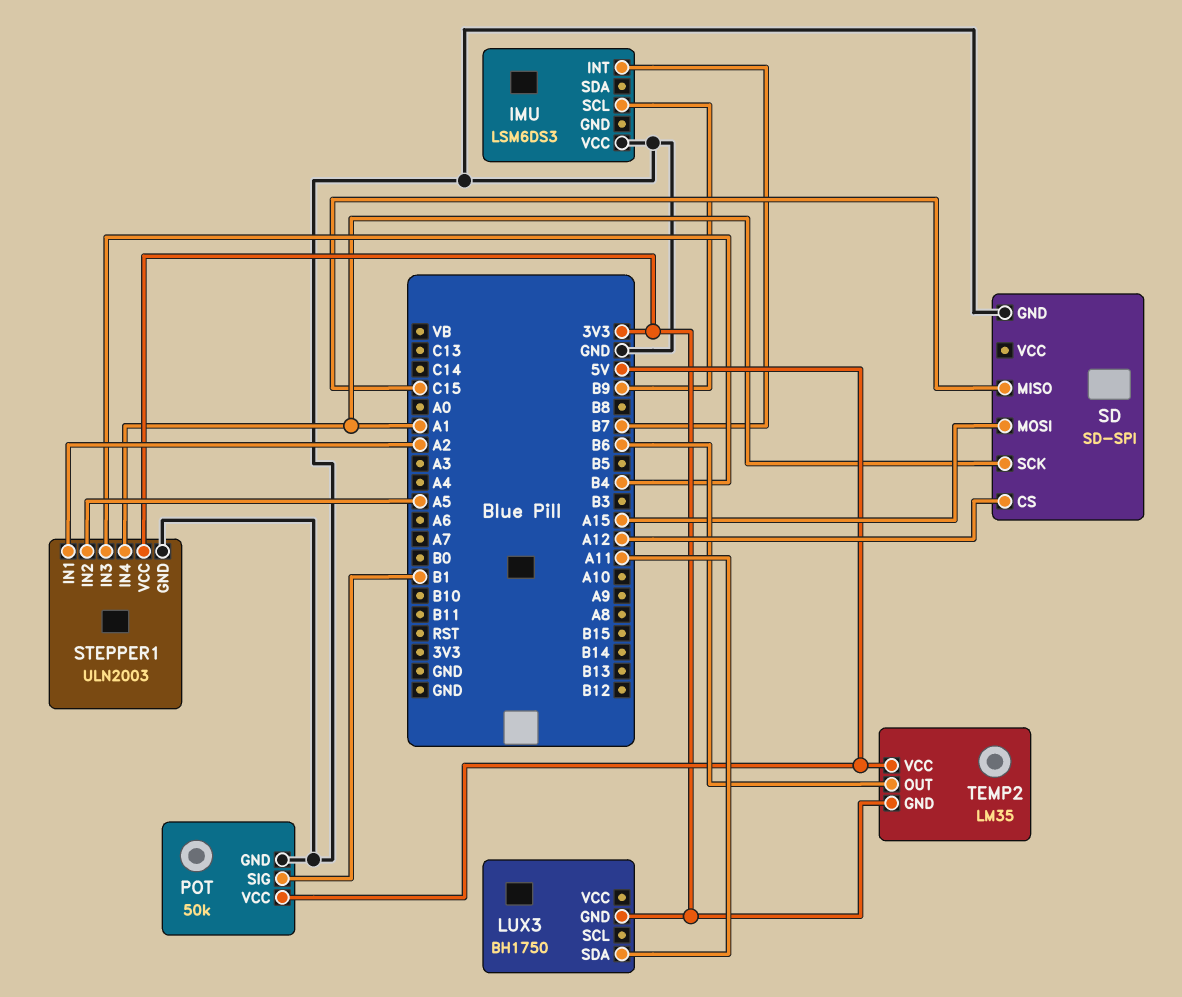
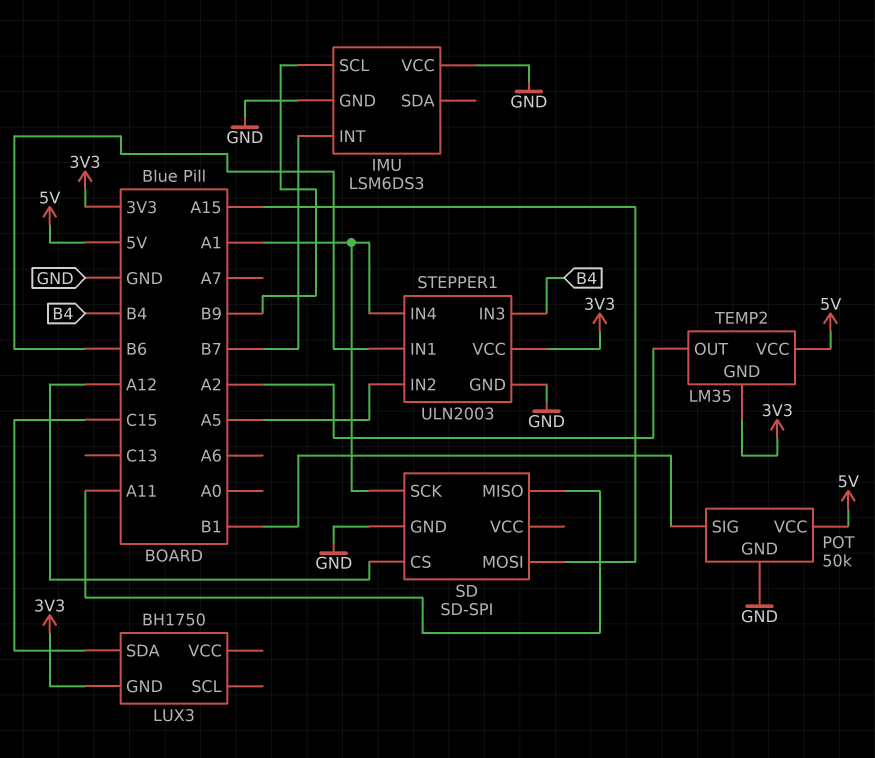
IMU pin GND: none -> GND
LUX3 pin SDA: A11 -> C15
SD pin MISO: C15 -> A11
STEPPER1 pin IN1: A2 -> B6
TEMP2 pin OUT: B6 -> A2

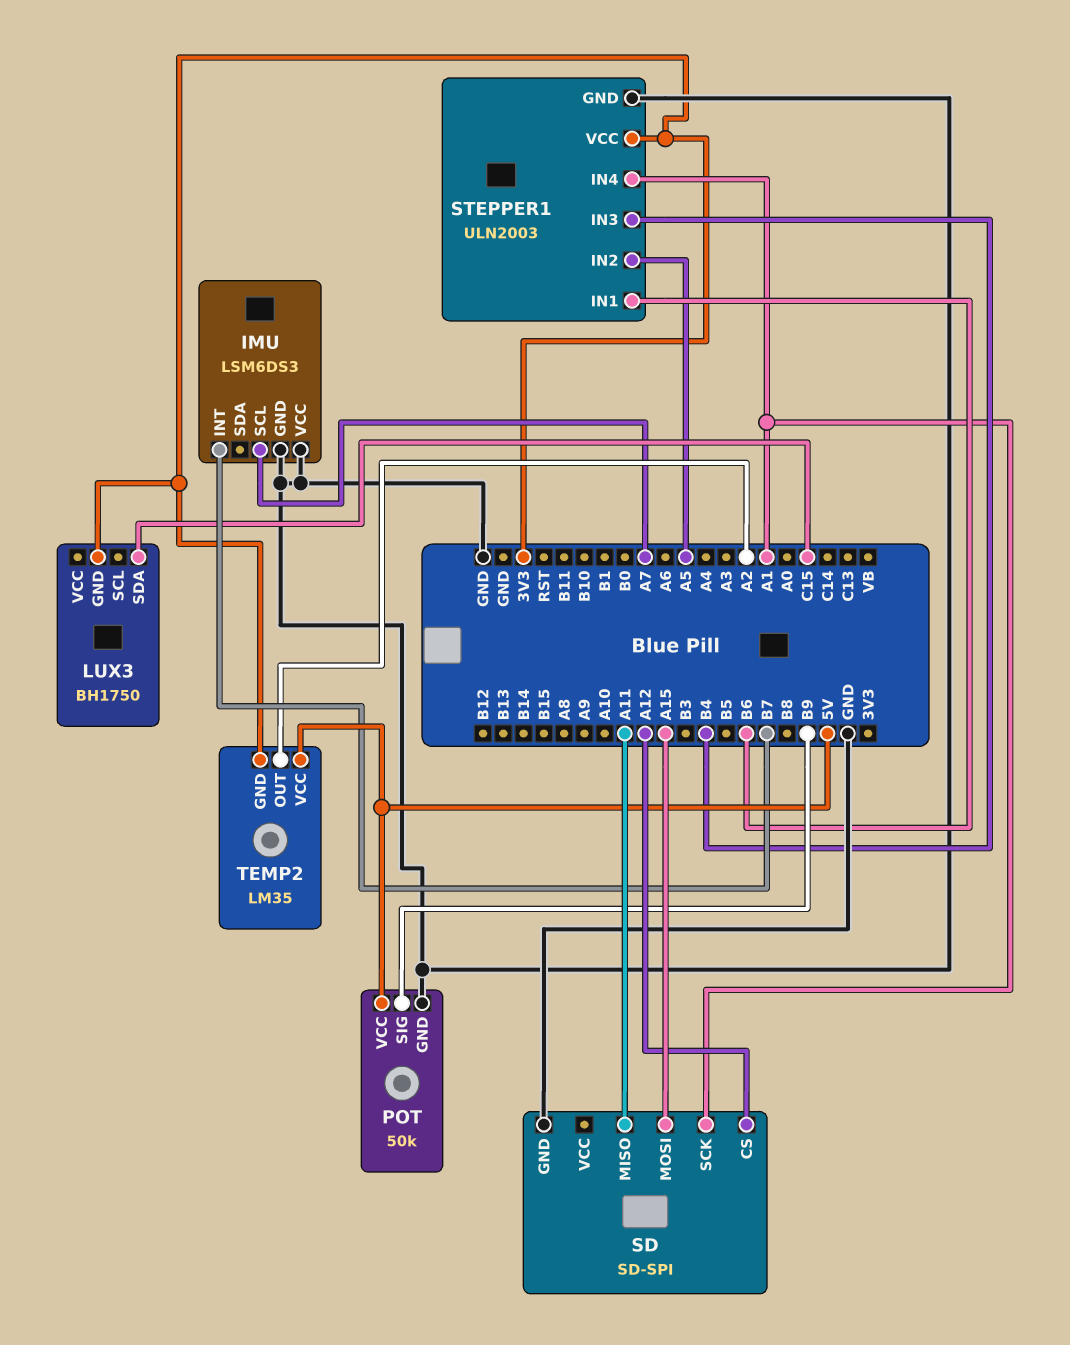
IMU pin SCL: B9 -> A7
POT pin SIG: B1 -> B9

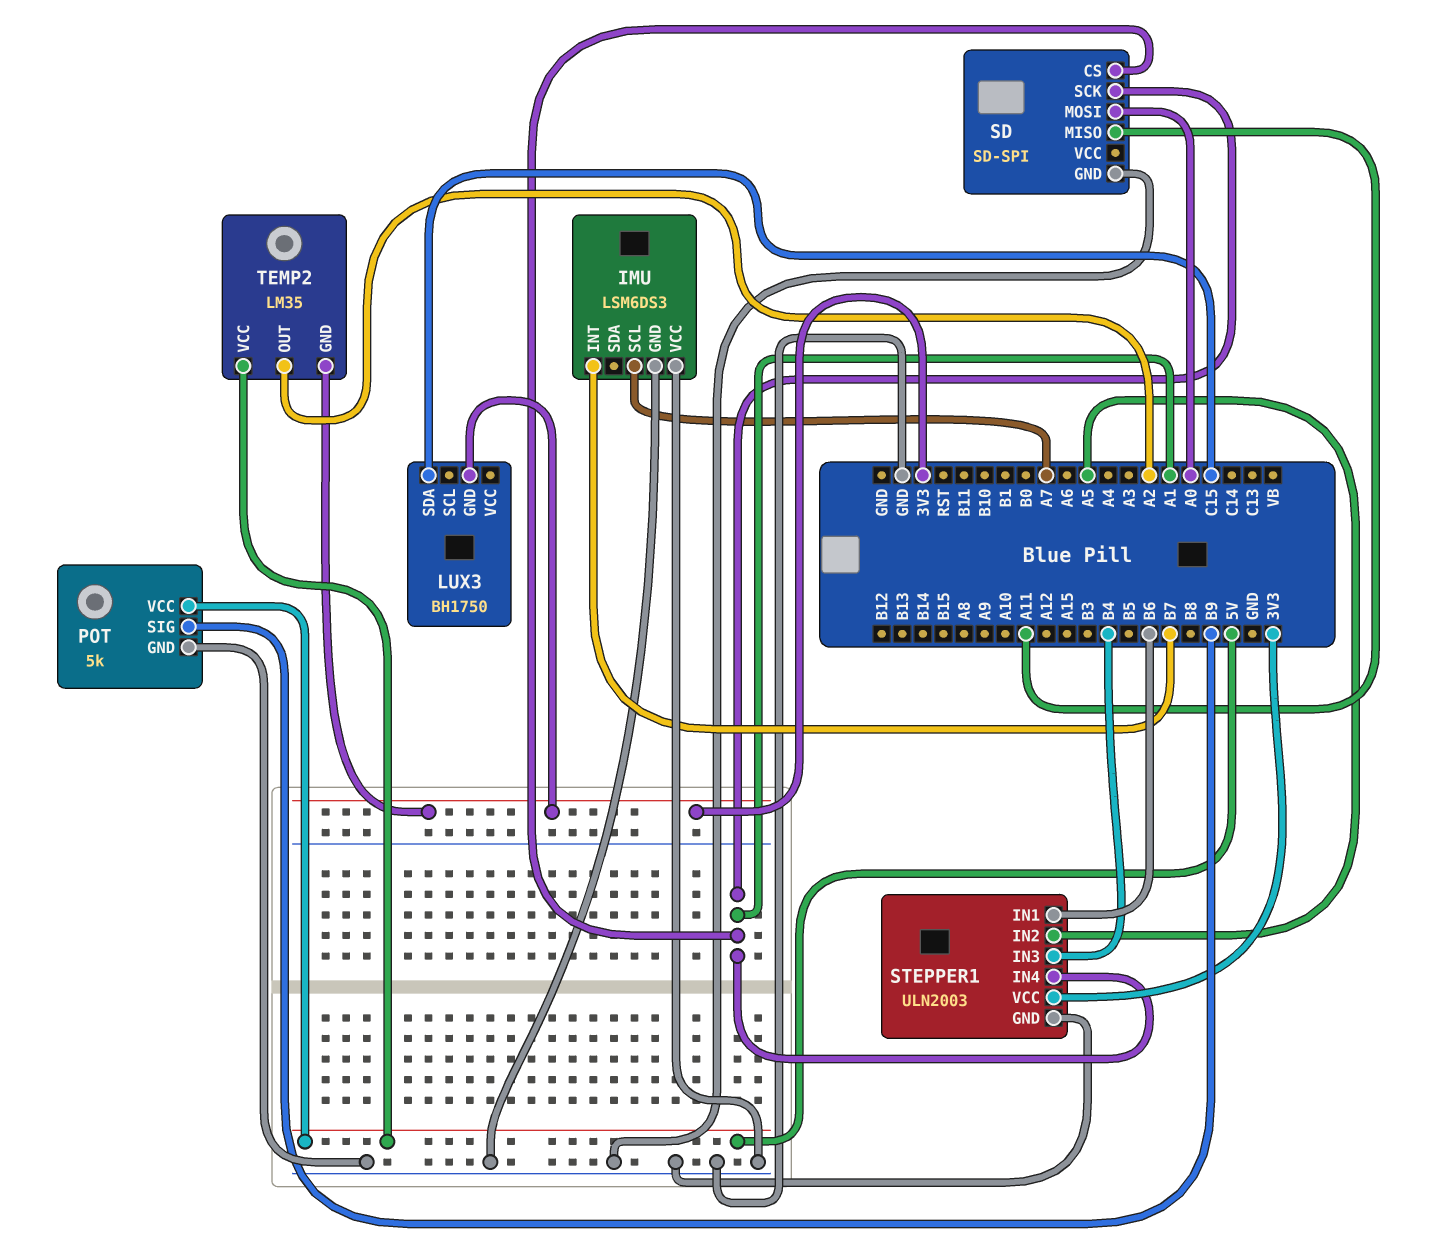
POT: 50k -> 5k
SD pin CS: A12 -> A1
SD pin MOSI: A15 -> A0

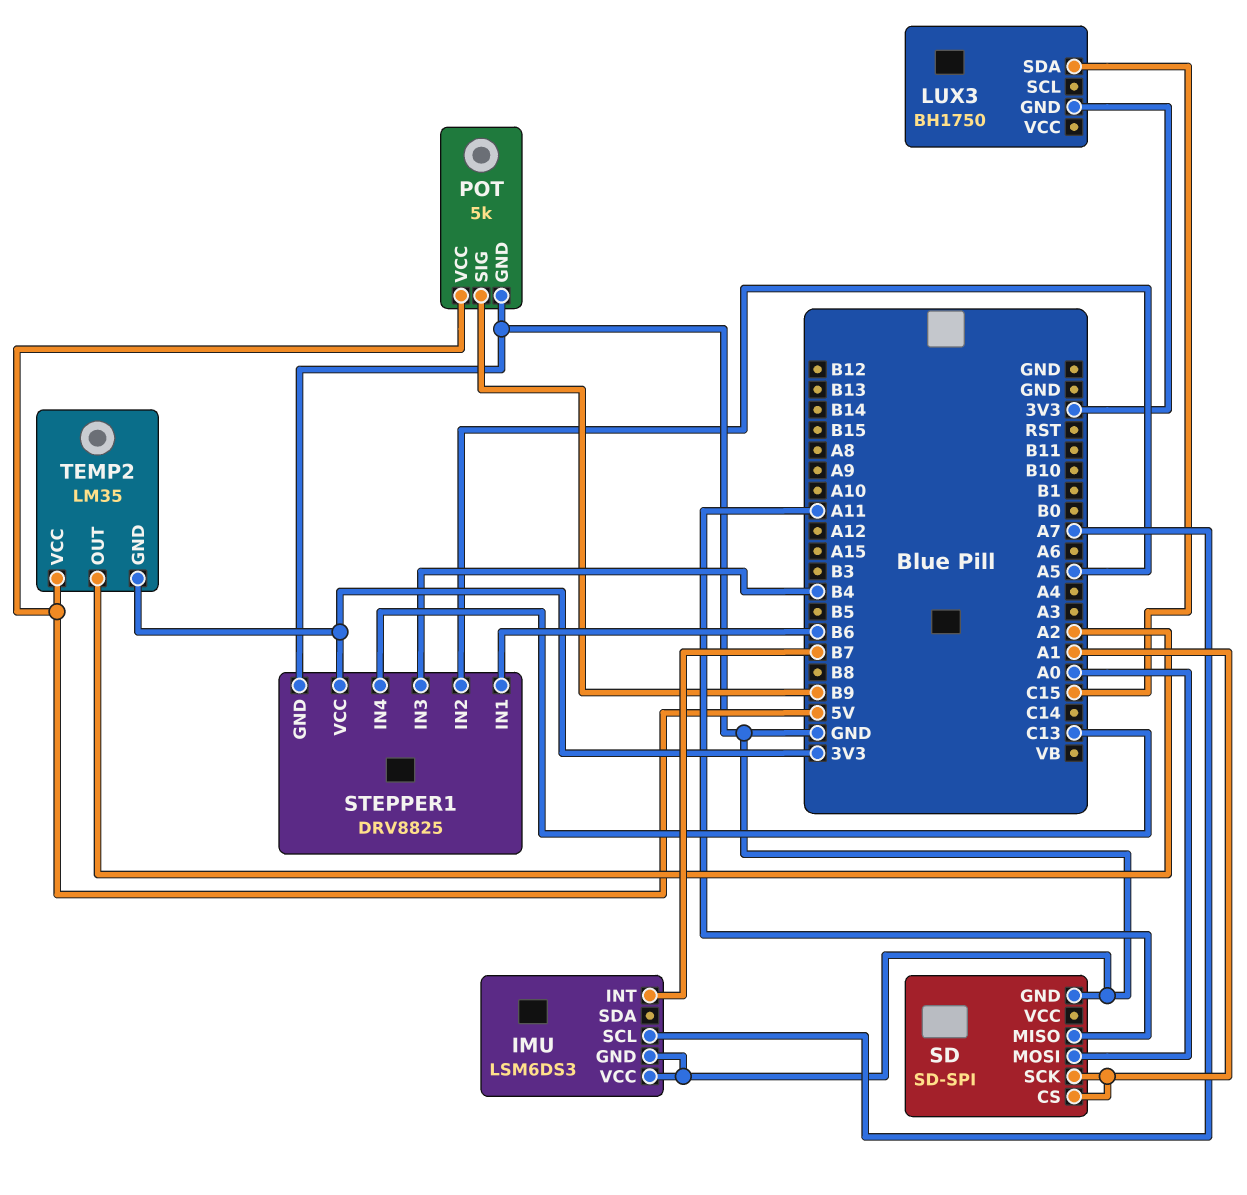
STEPPER1: ULN2003 -> DRV8825
STEPPER1 pin IN4: A1 -> C13

